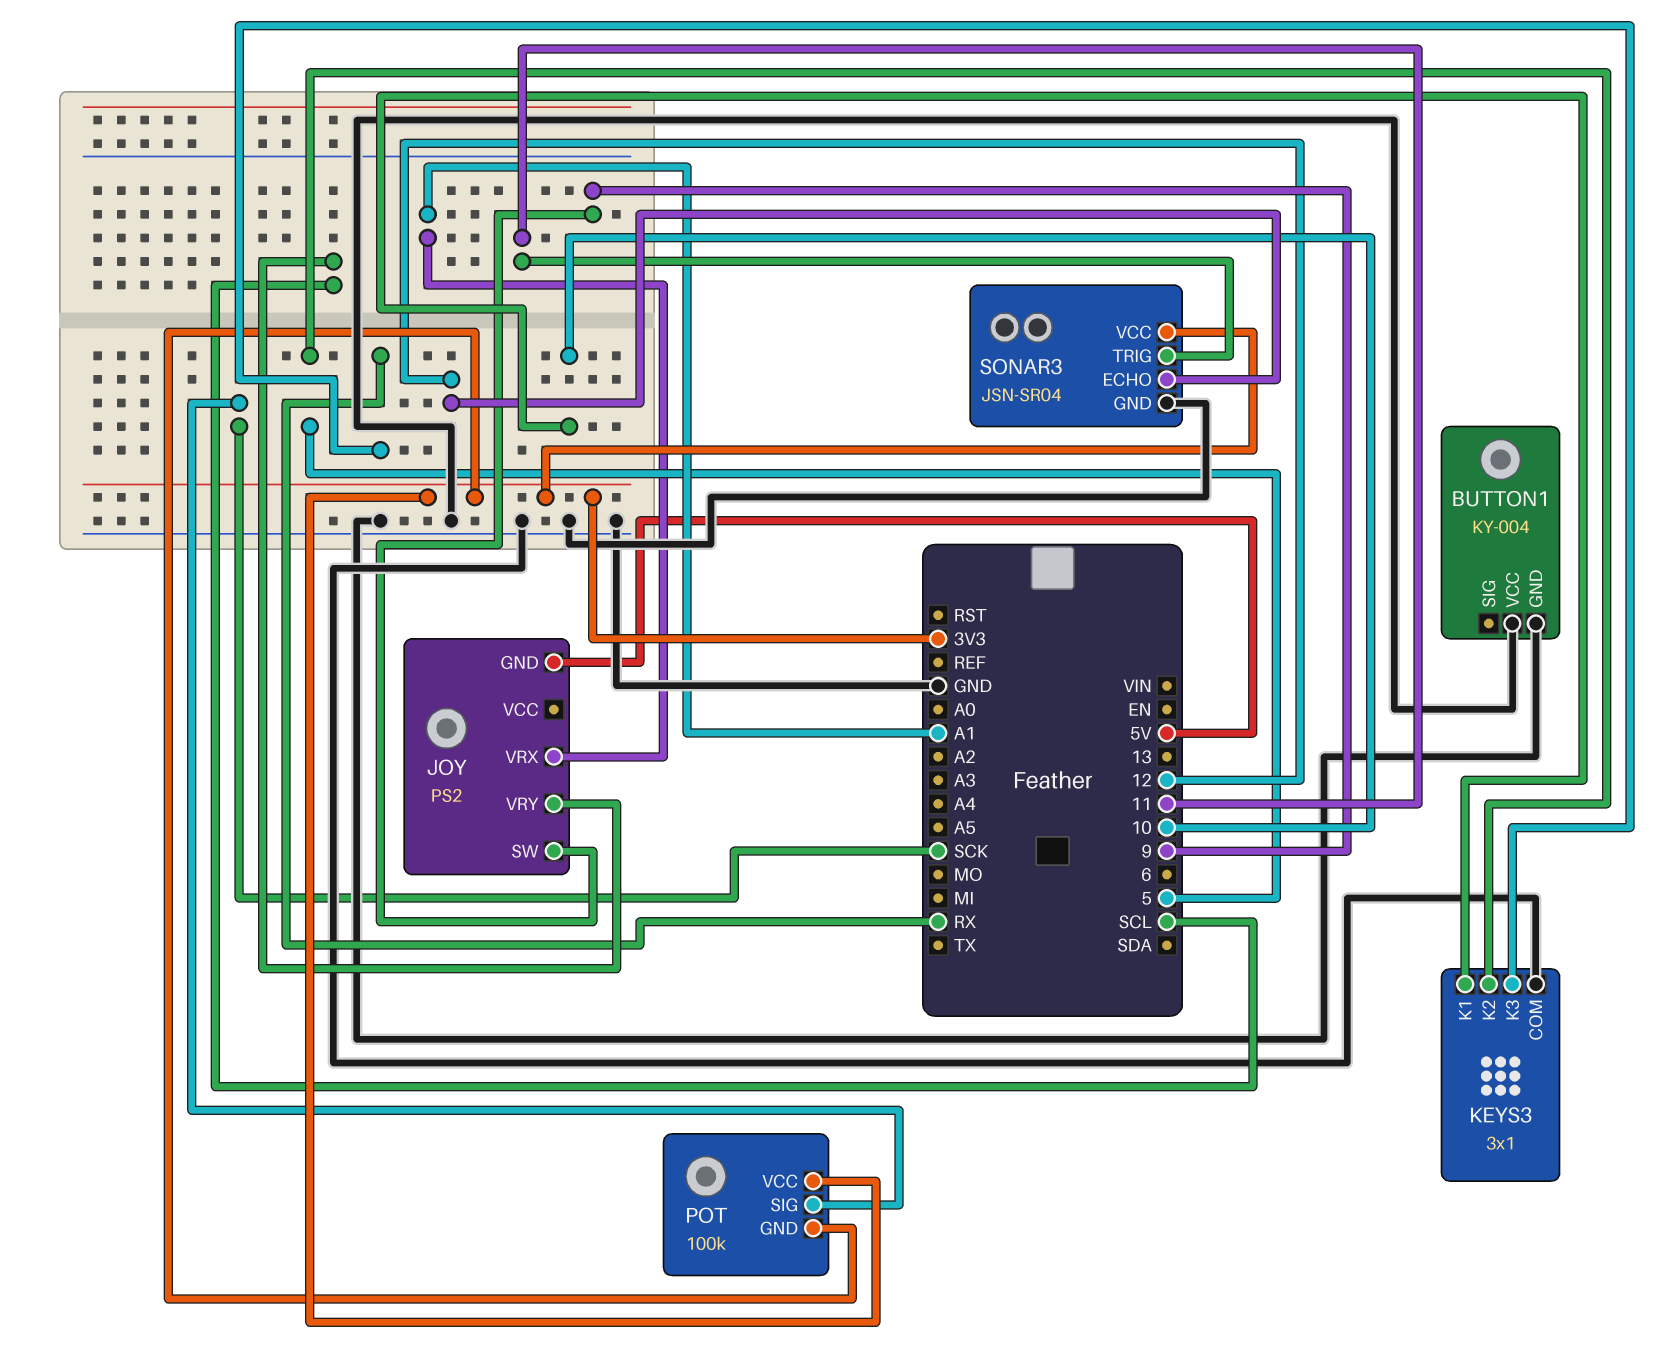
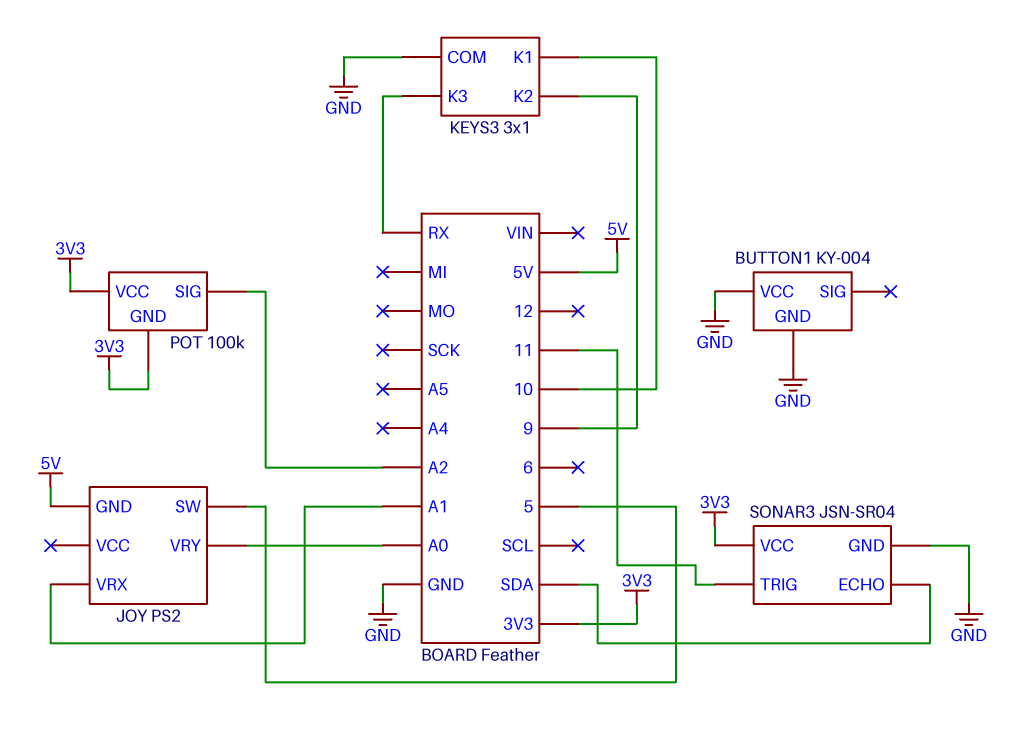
JOY pin SW: 9 -> 5
JOY pin VRY: SCL -> A0
KEYS3 pin K2: 5 -> 9
POT pin SIG: SCK -> A2
SONAR3 pin ECHO: 12 -> SDA

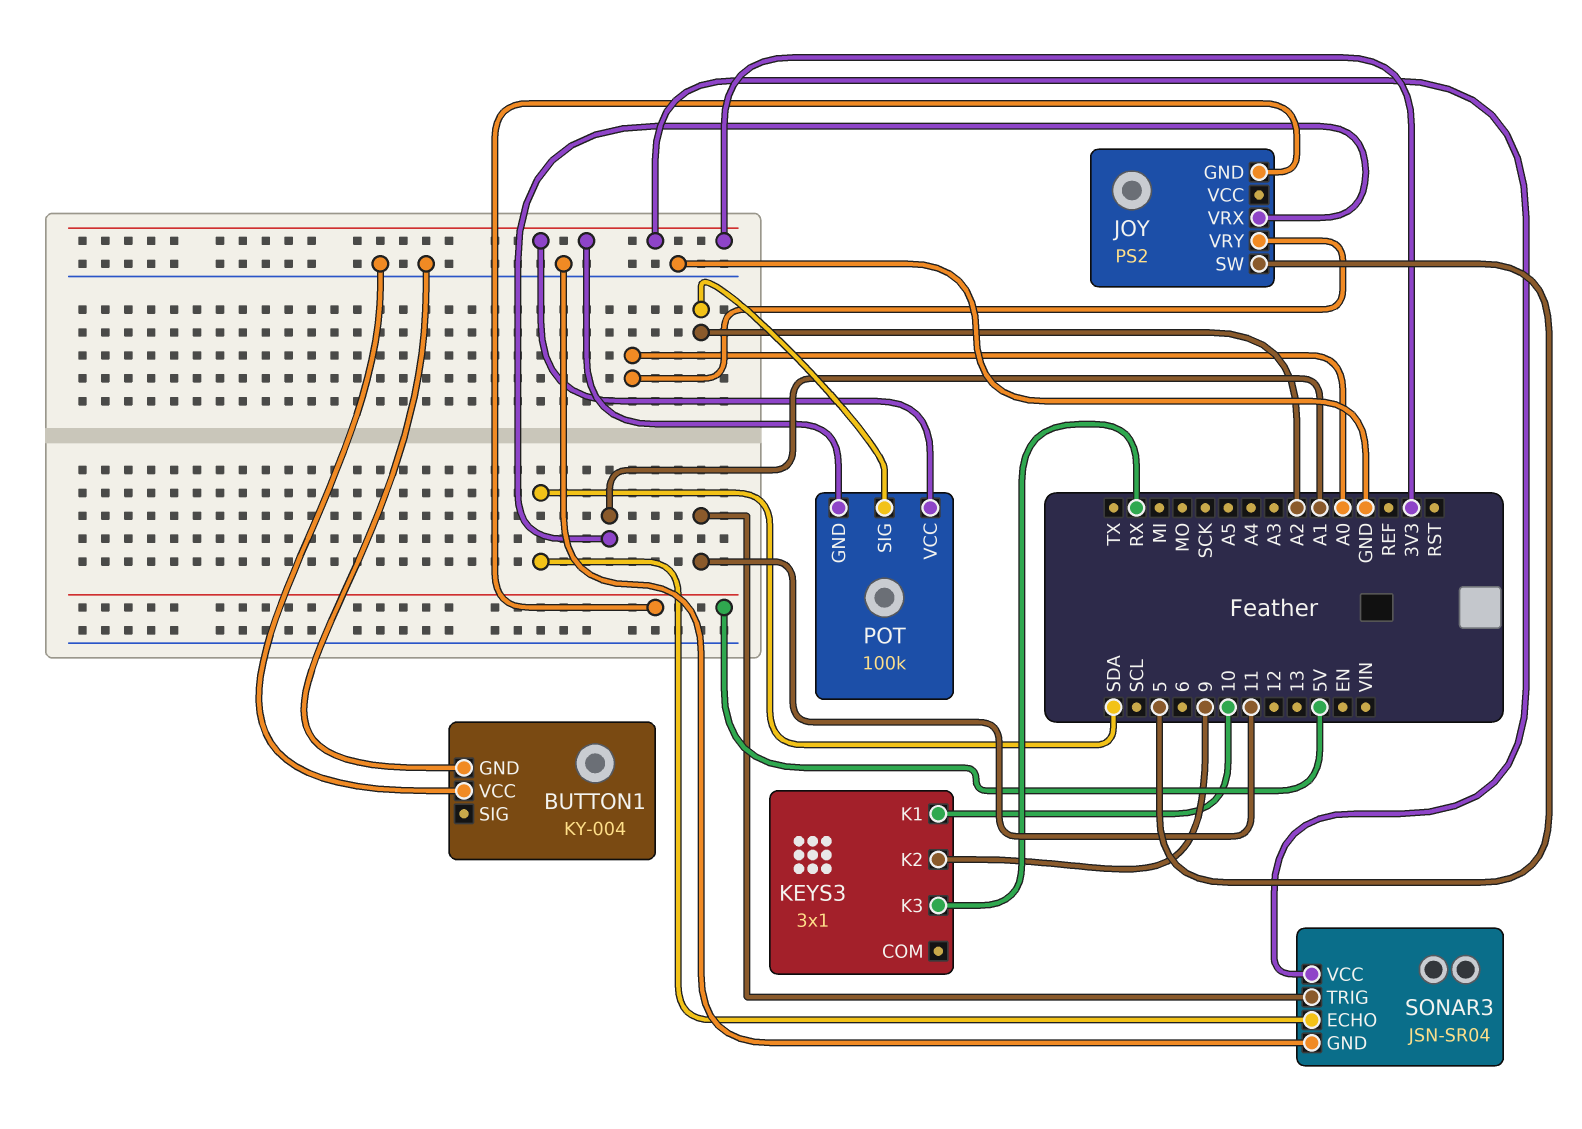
KEYS3 pin COM: GND -> none

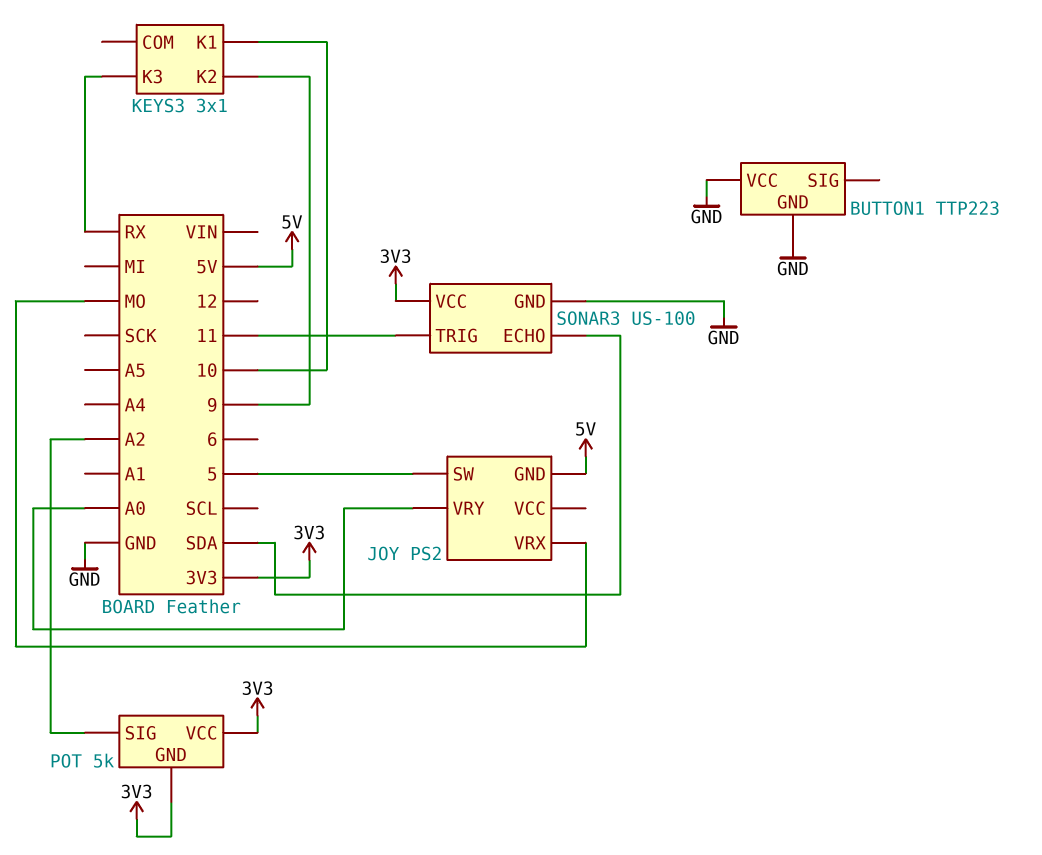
BUTTON1: KY-004 -> TTP223
JOY pin VRX: A1 -> MO
POT: 100k -> 5k
SONAR3: JSN-SR04 -> US-100

